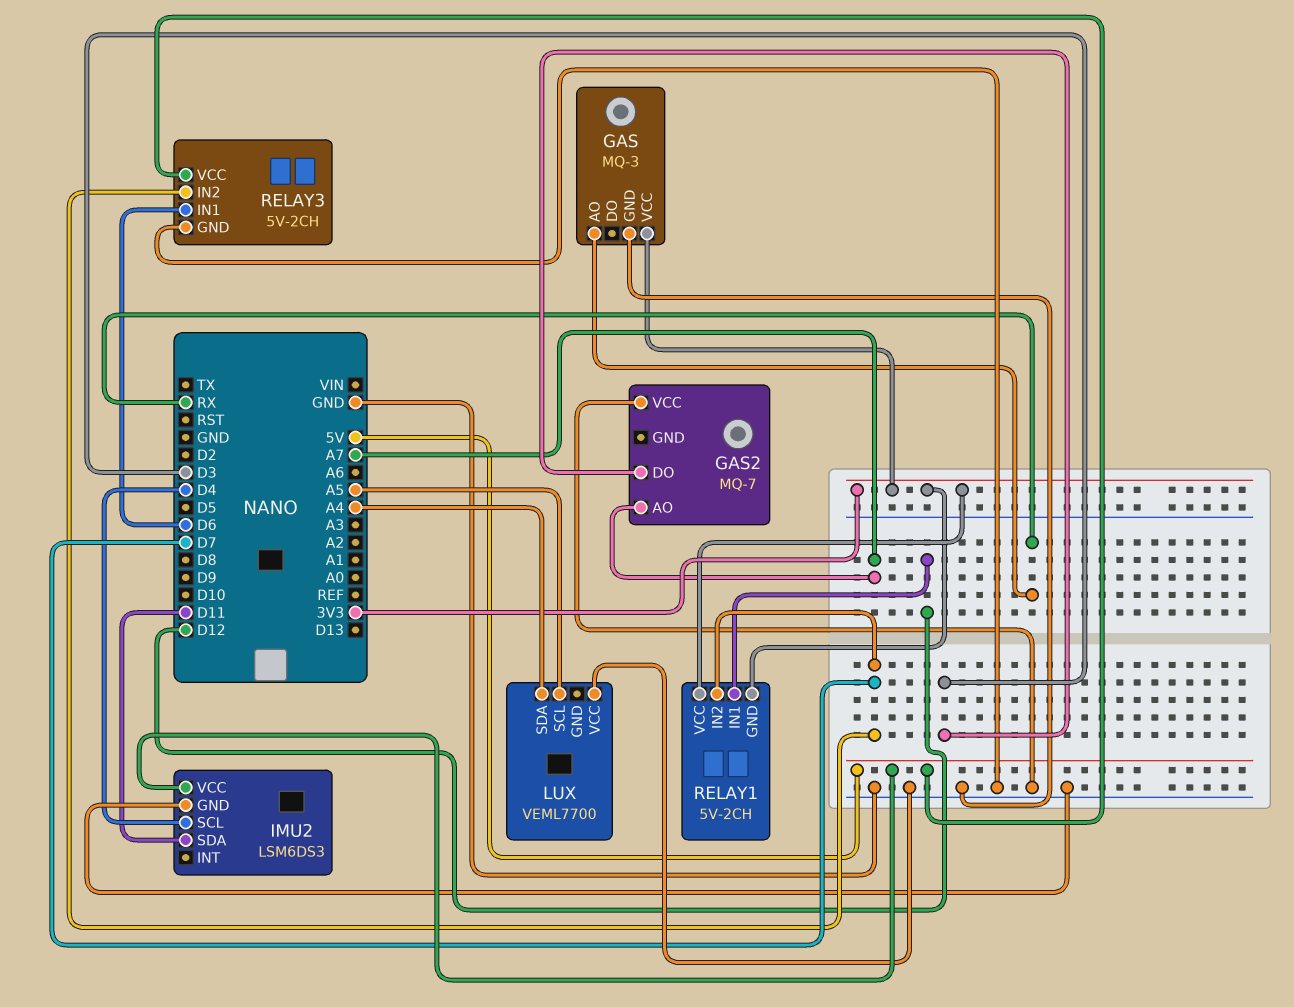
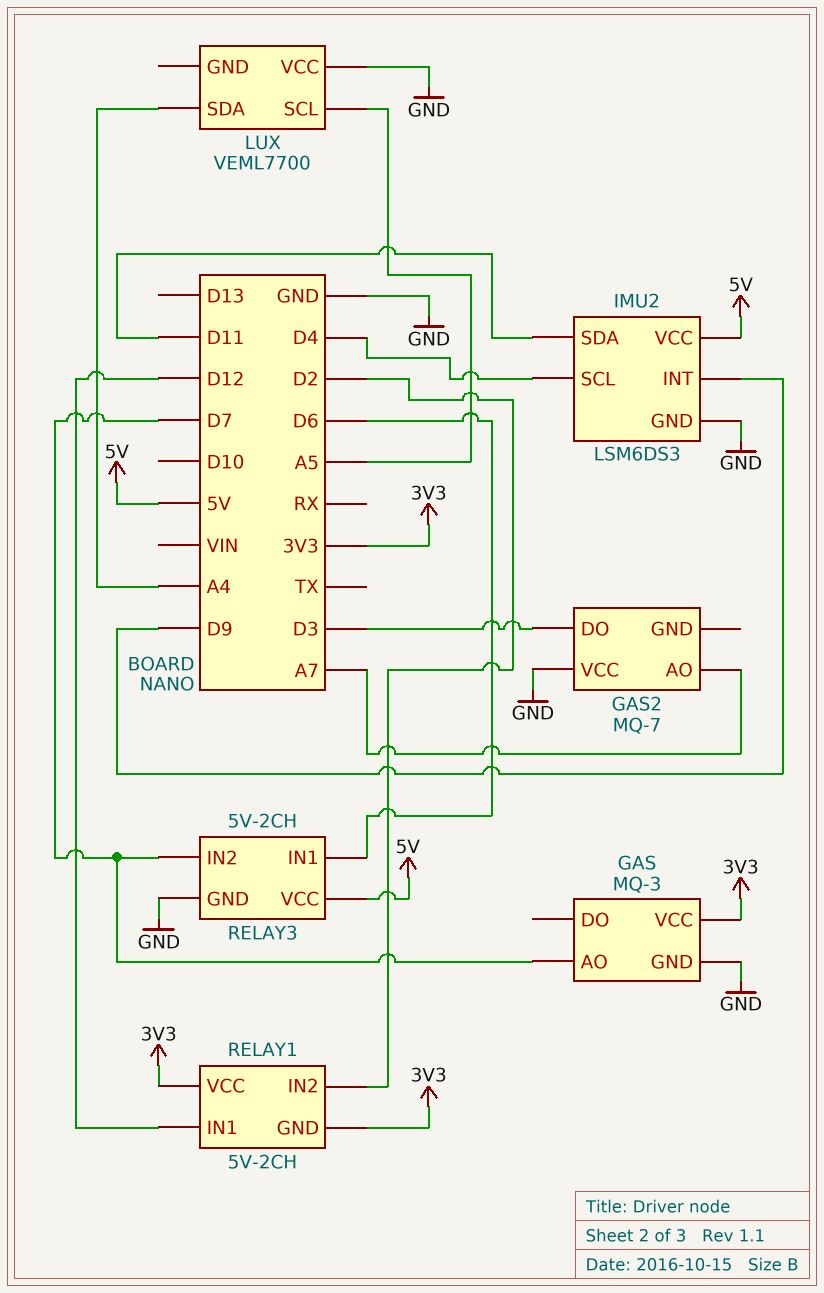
GAS pin AO: RX -> D7
IMU2 pin INT: none -> D9
RELAY1 pin IN2: D7 -> D2

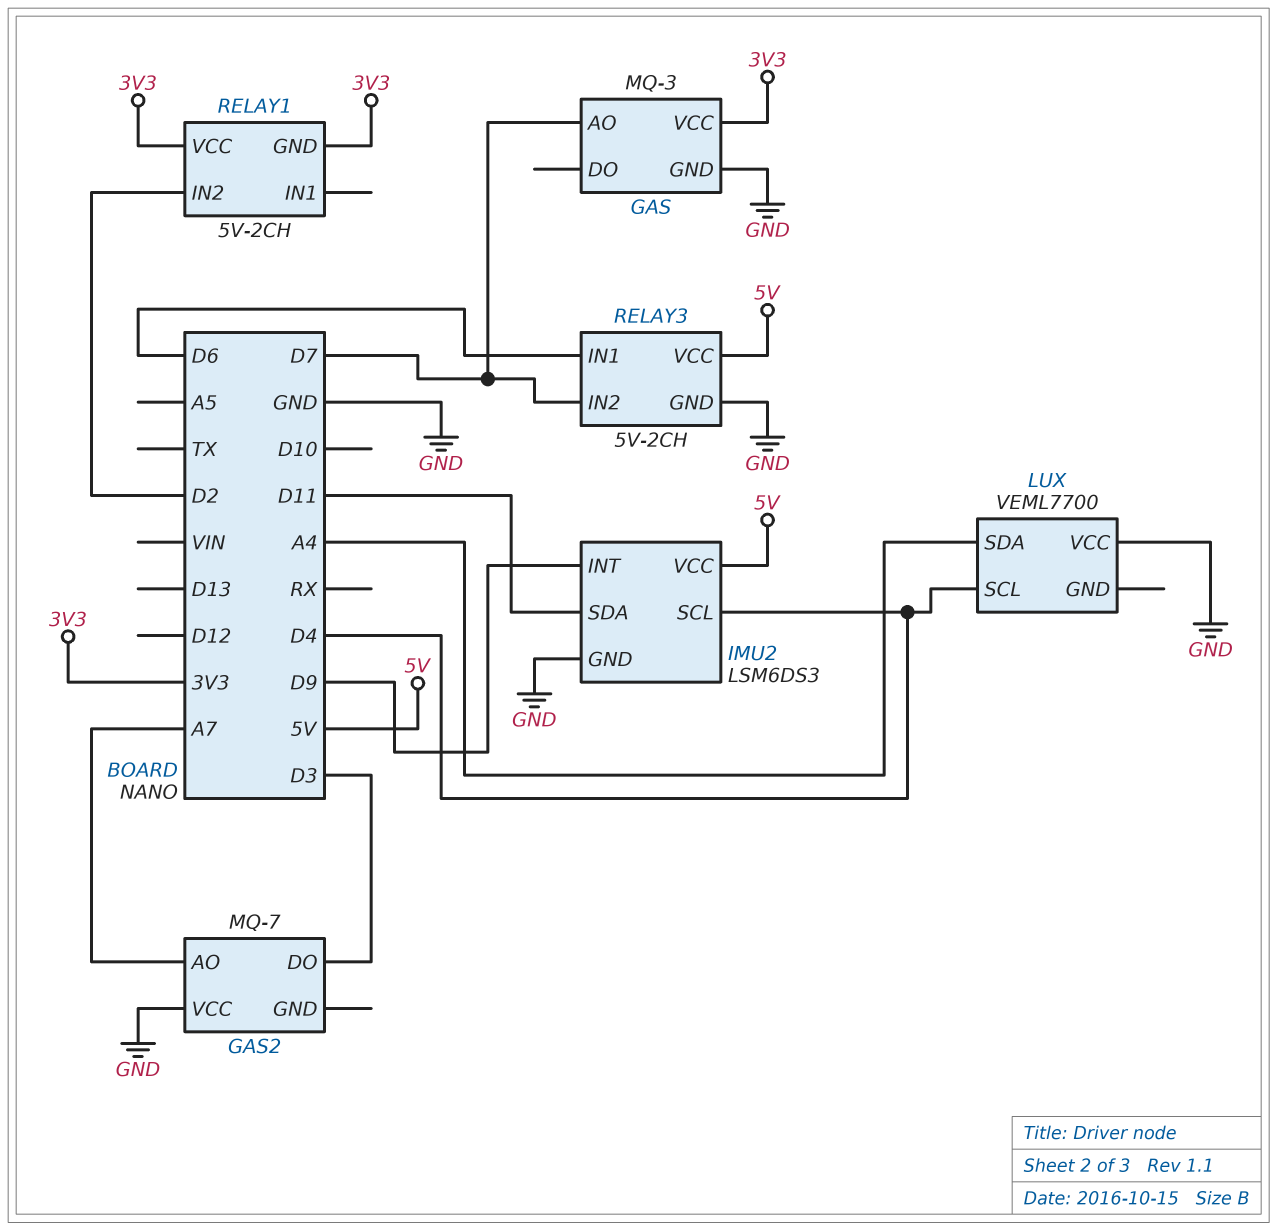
LUX pin SCL: A5 -> D4
RELAY1 pin IN1: D12 -> none

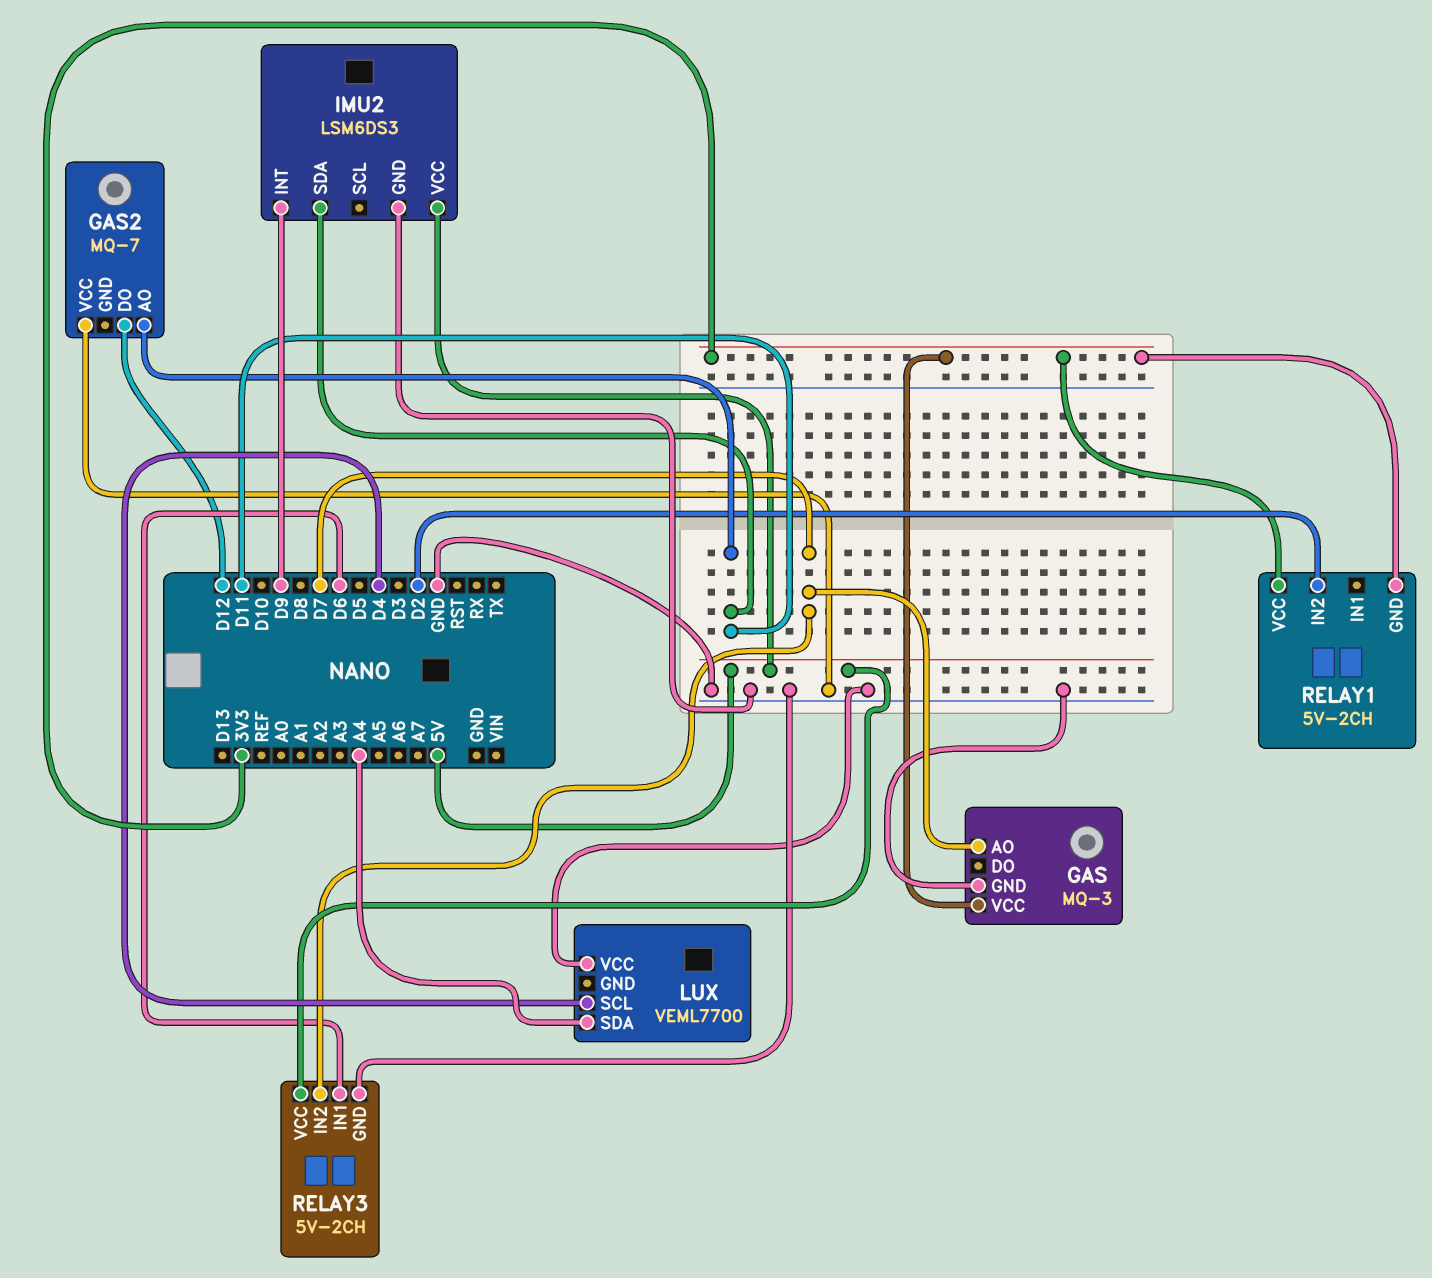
GAS2 pin AO: A7 -> D11
GAS2 pin DO: D3 -> D12
IMU2 pin SCL: D4 -> none

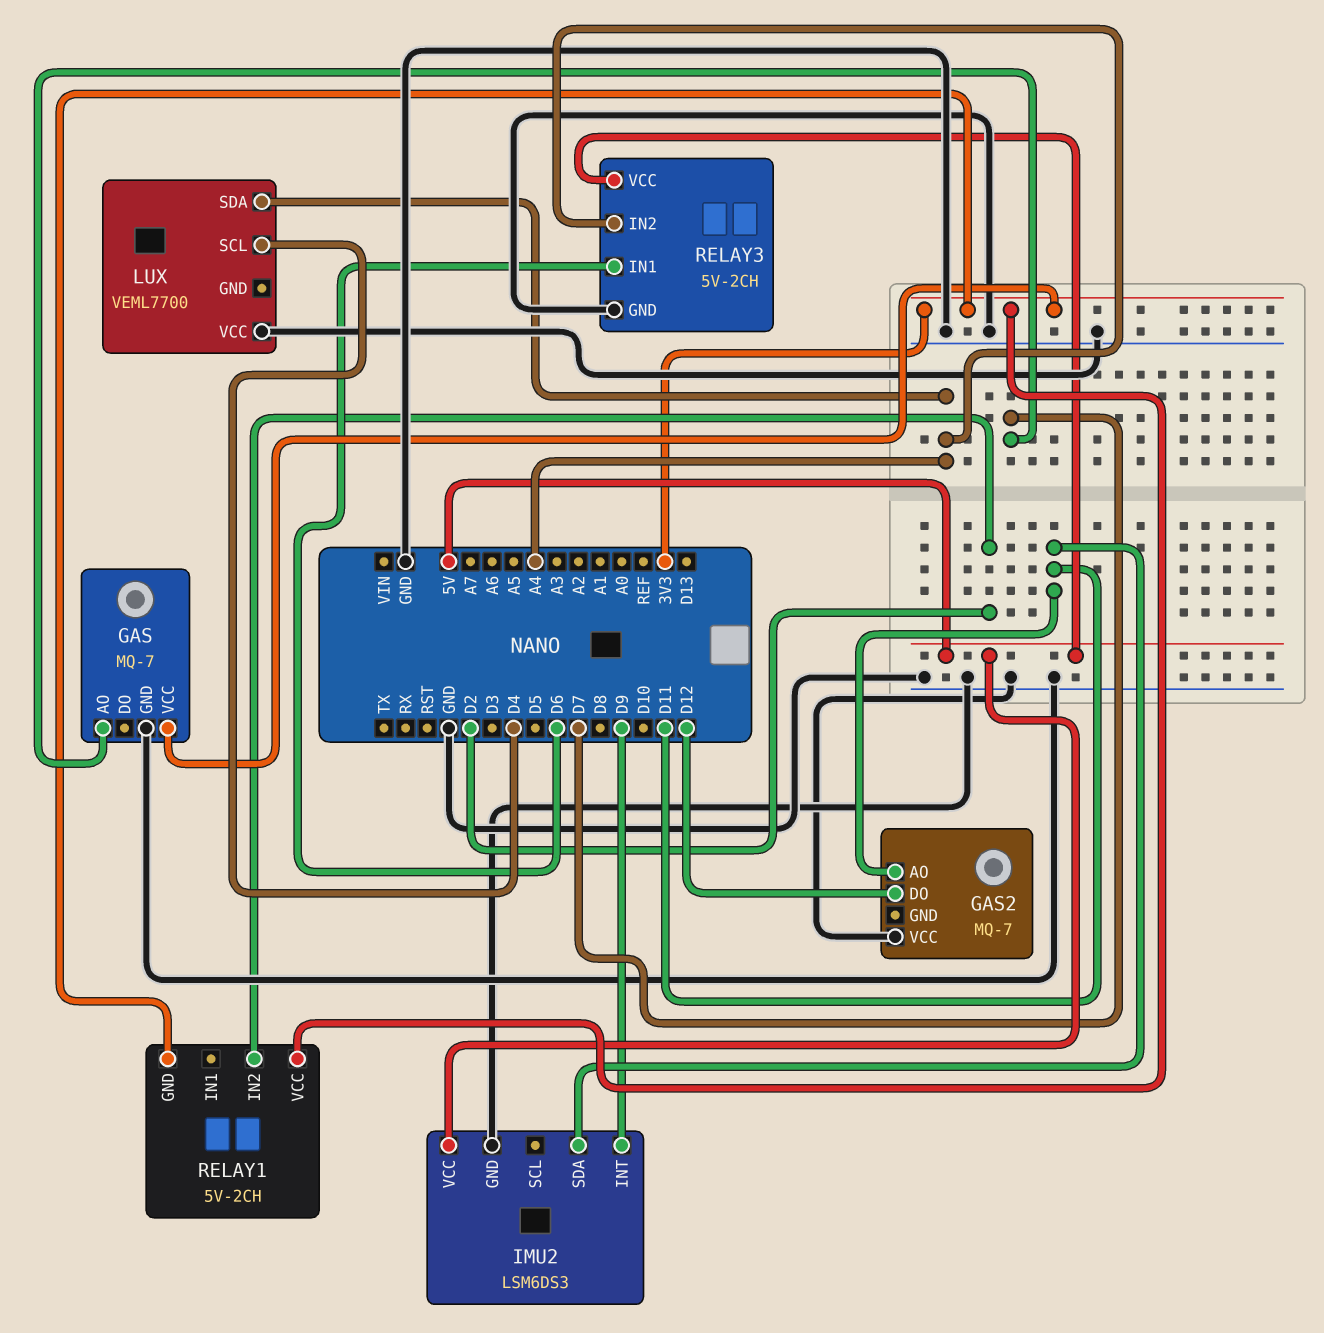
GAS: MQ-3 -> MQ-7
RELAY3 pin IN2: D7 -> A4

